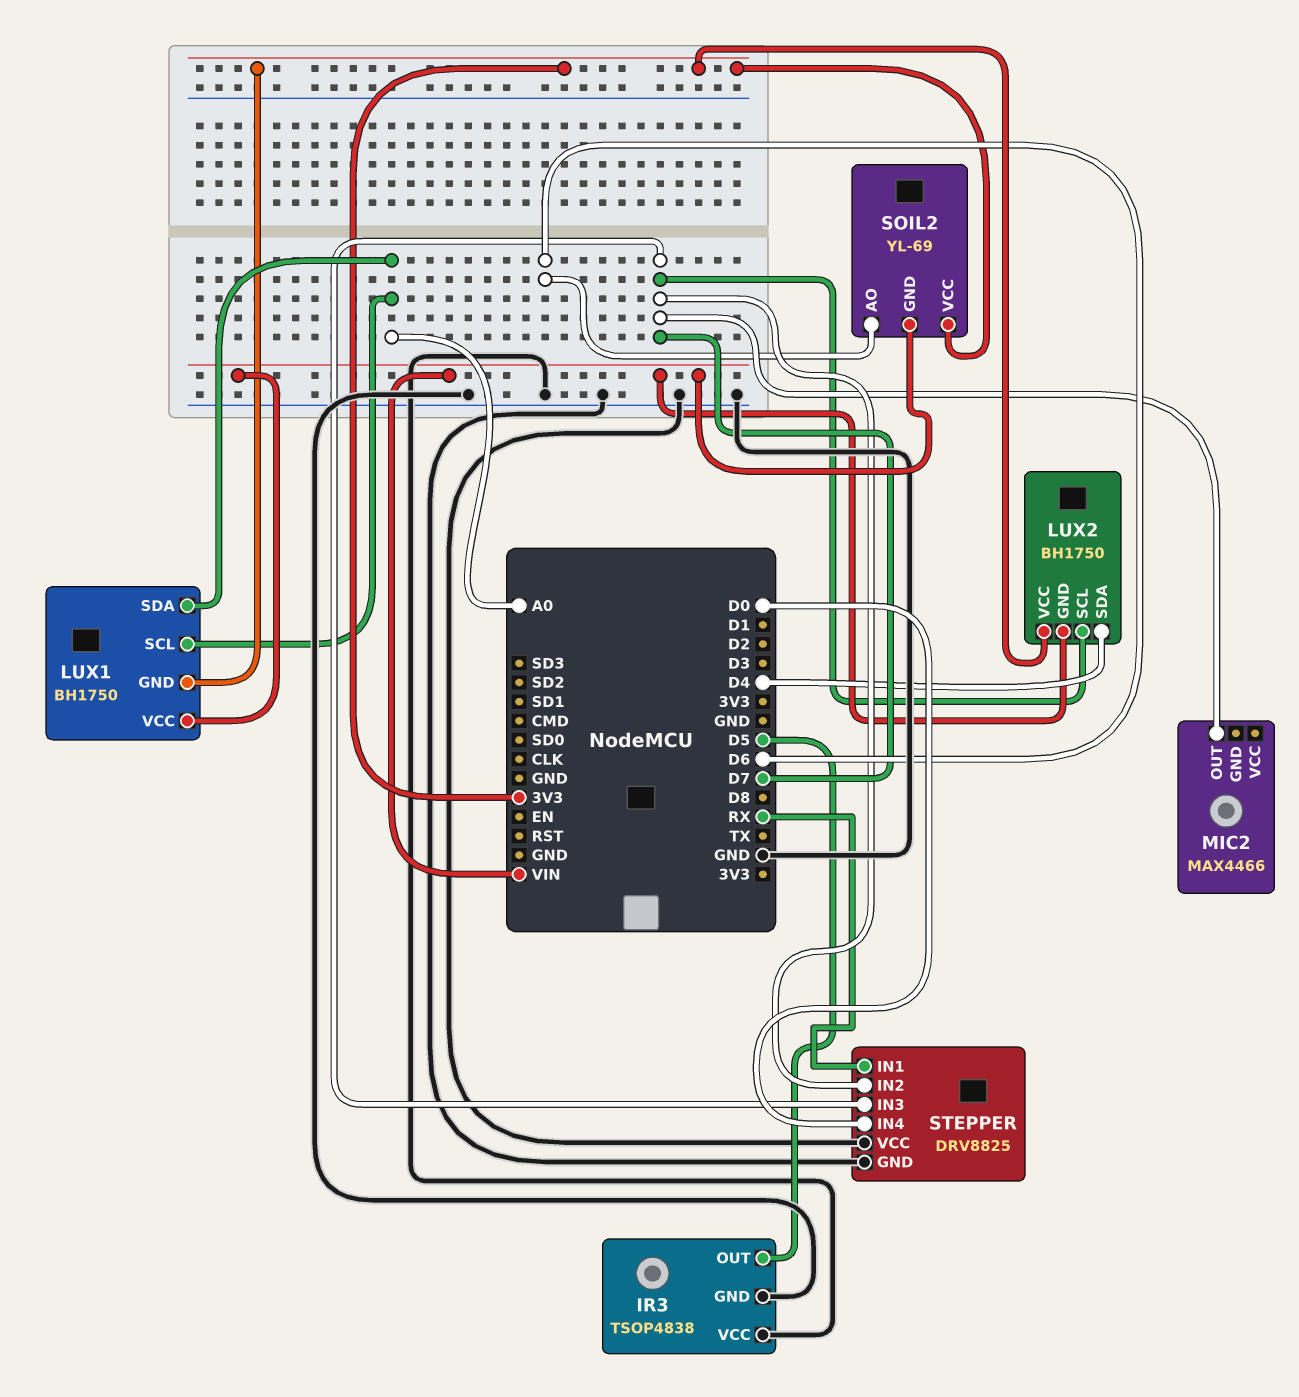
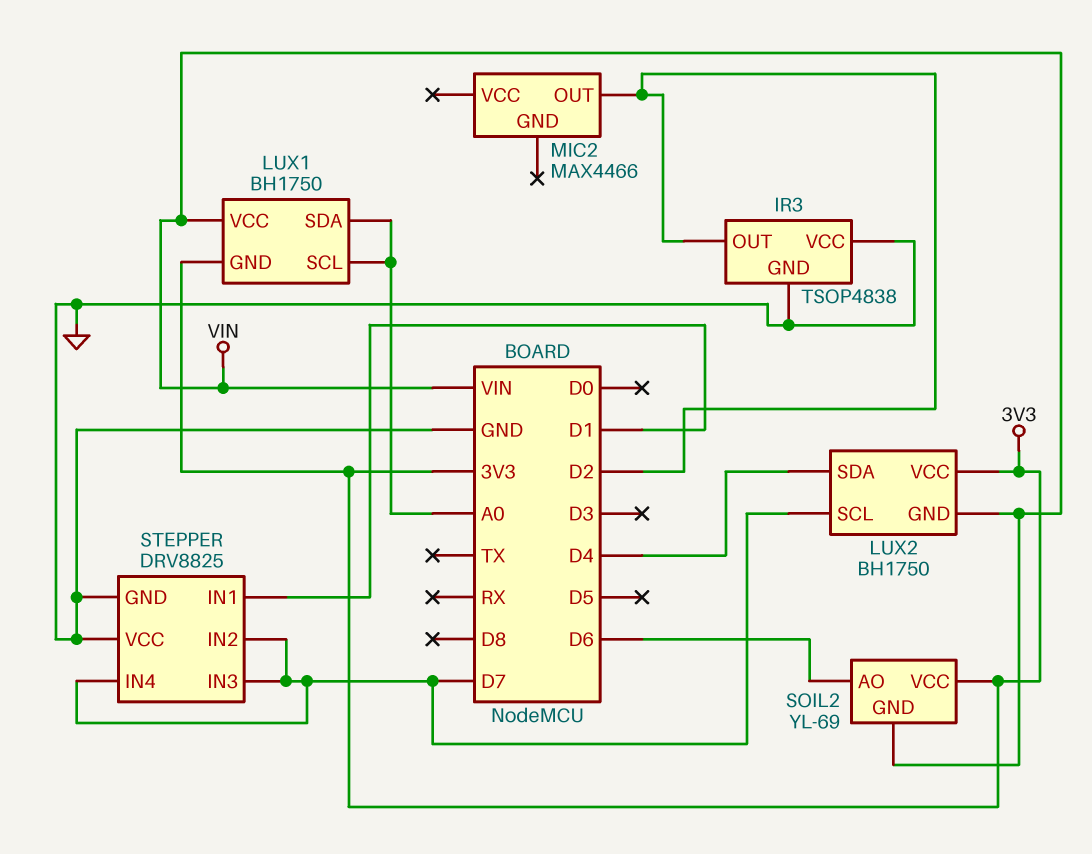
IR3 pin OUT: D5 -> D2
MIC2 pin OUT: D7 -> D2
STEPPER pin IN1: RX -> D1
STEPPER pin IN4: D0 -> D7

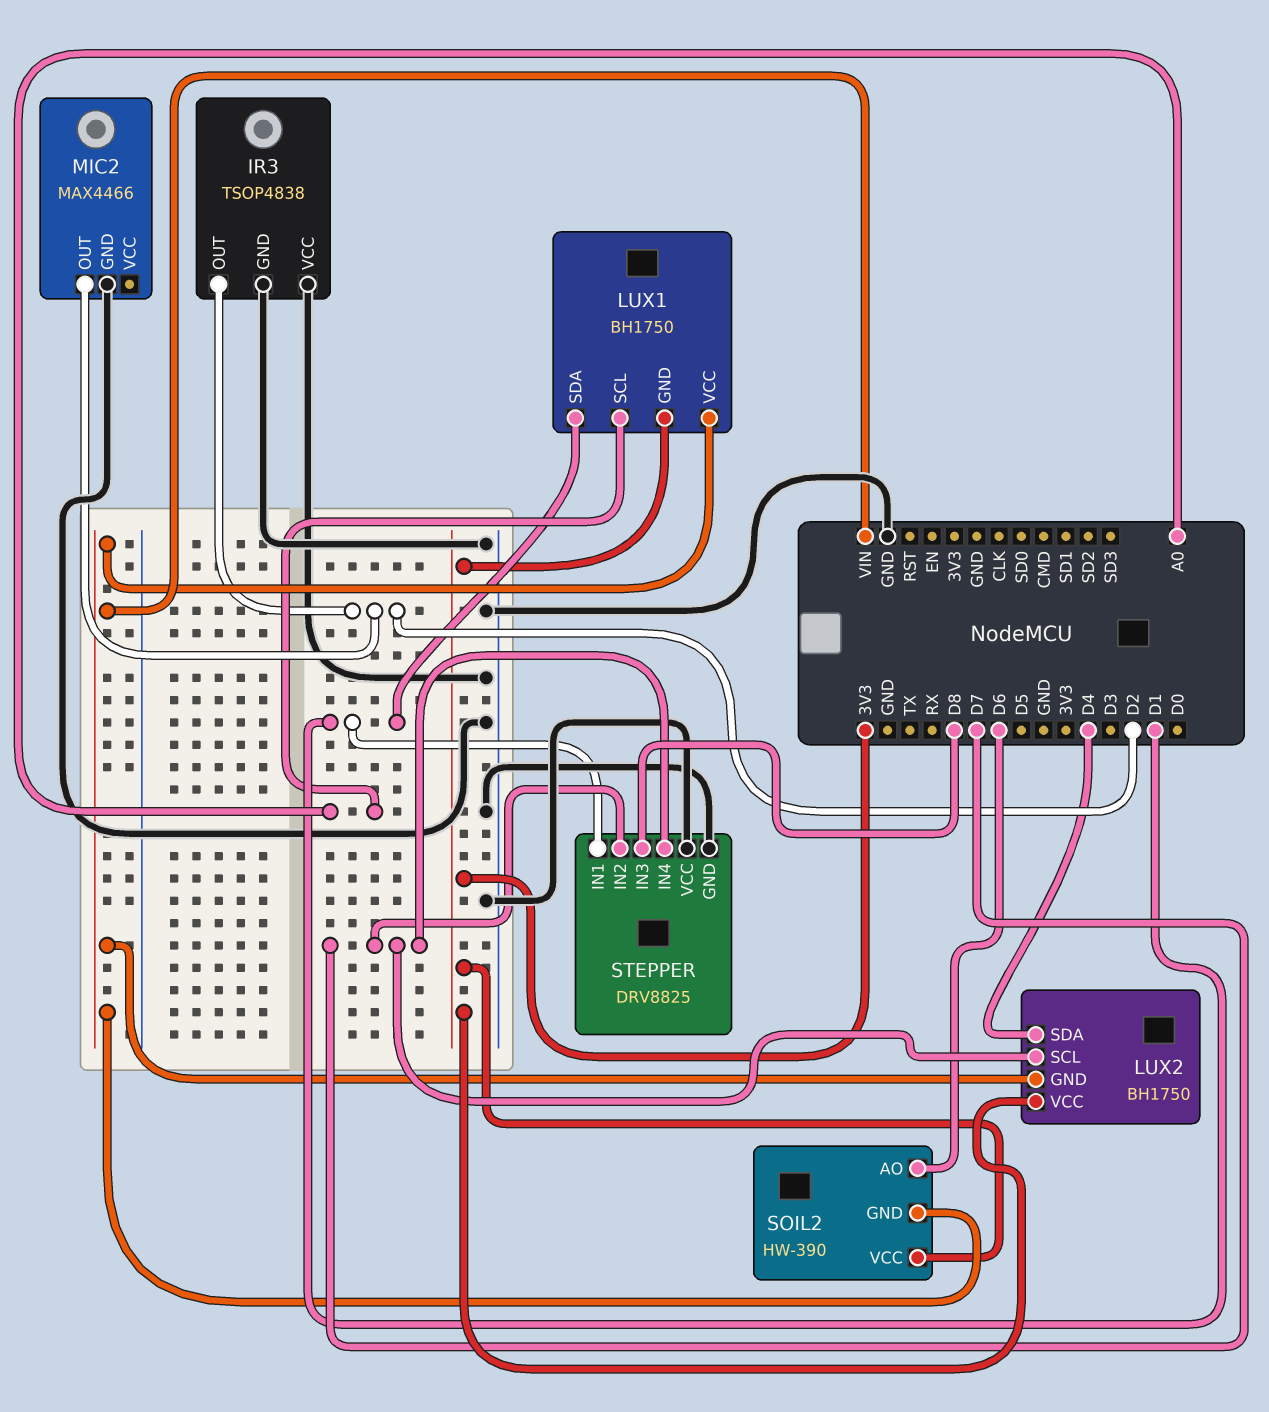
LUX1 pin SDA: A0 -> D1
MIC2 pin GND: none -> GND
SOIL2: YL-69 -> HW-390
STEPPER pin IN3: D7 -> D8

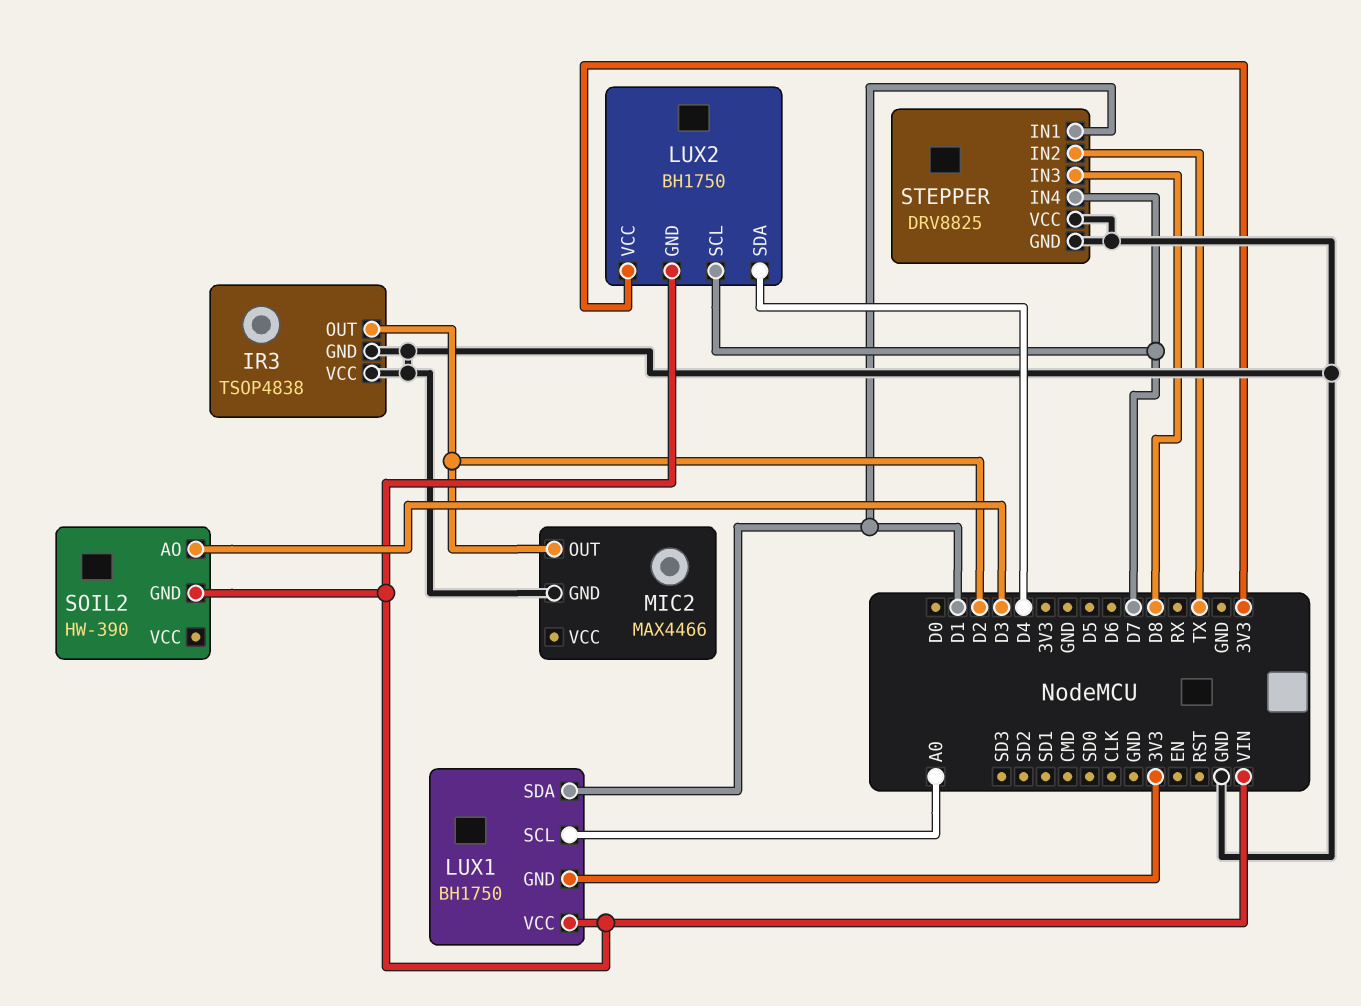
SOIL2 pin AO: D6 -> D3
SOIL2 pin VCC: 3V3 -> none
STEPPER pin IN2: D7 -> TX

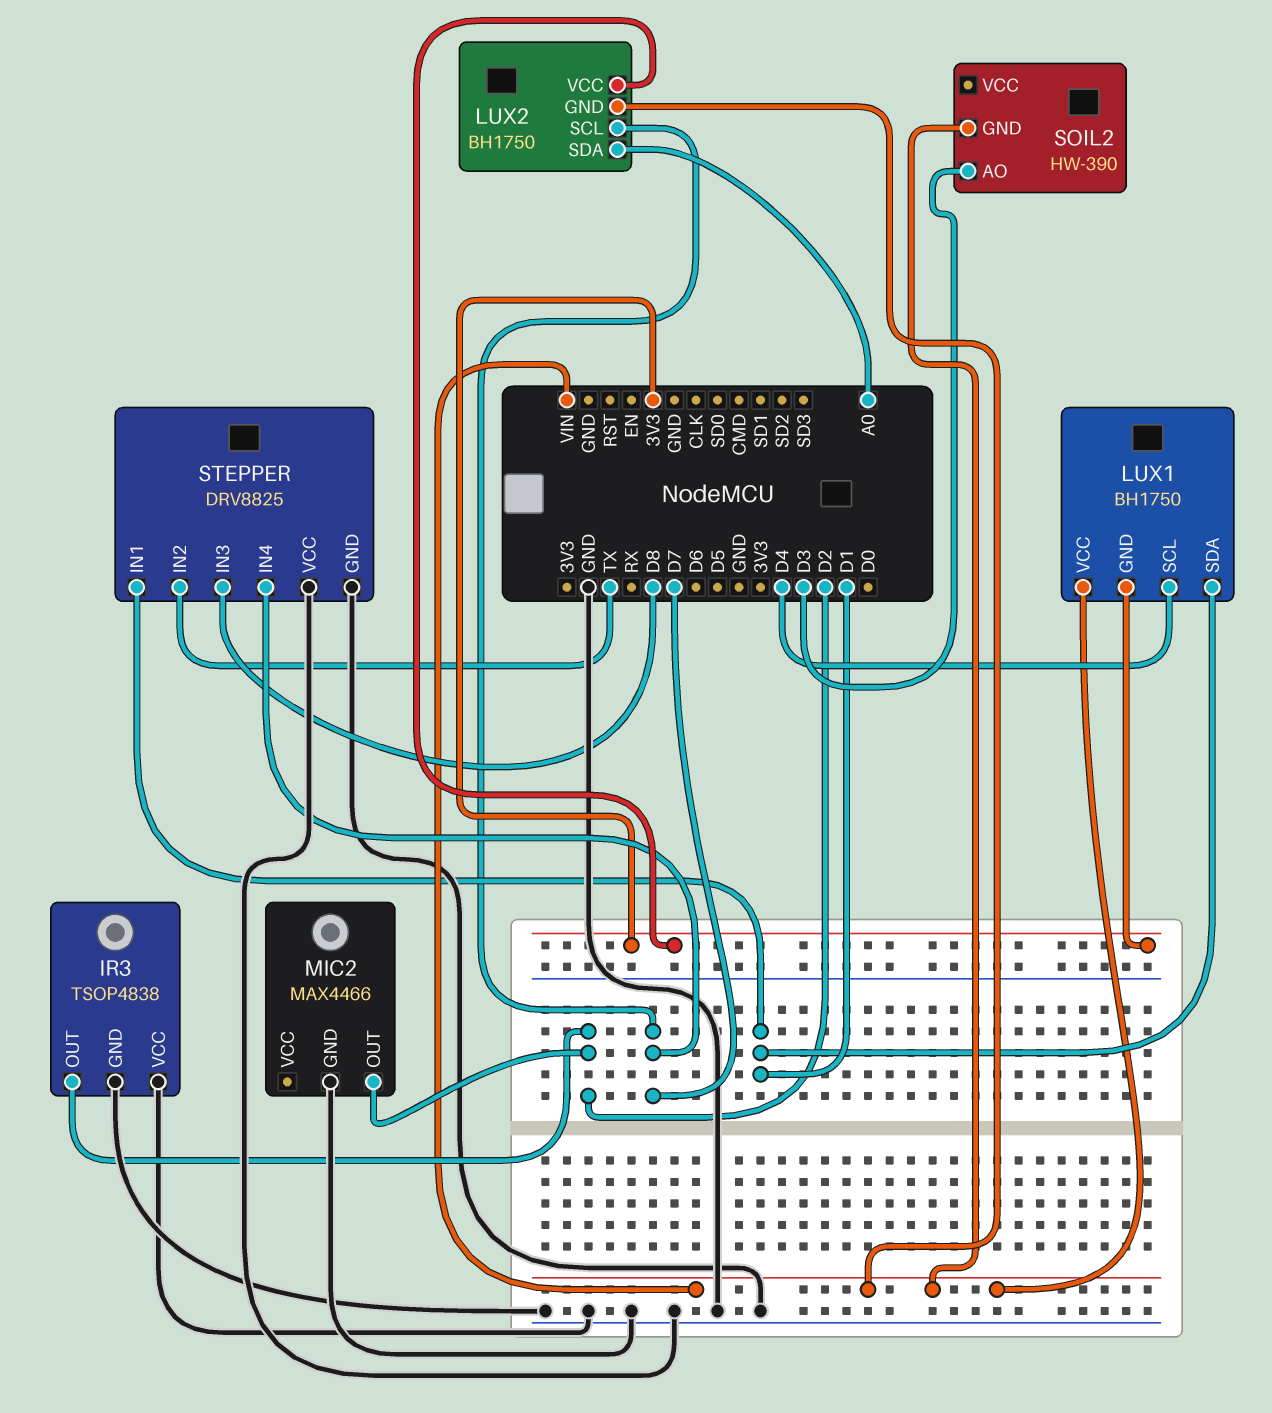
LUX1 pin SCL: A0 -> D4
LUX2 pin SDA: D4 -> A0

